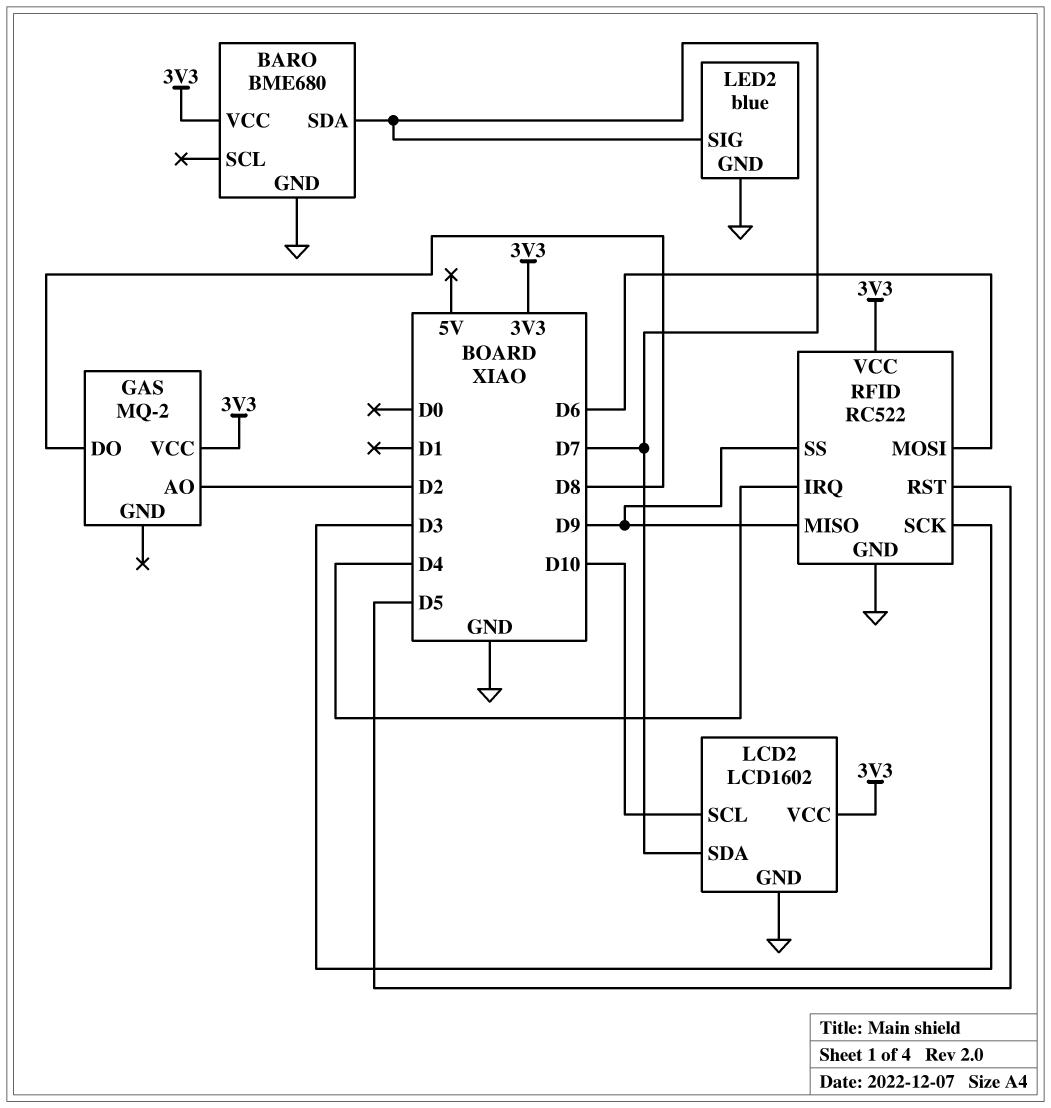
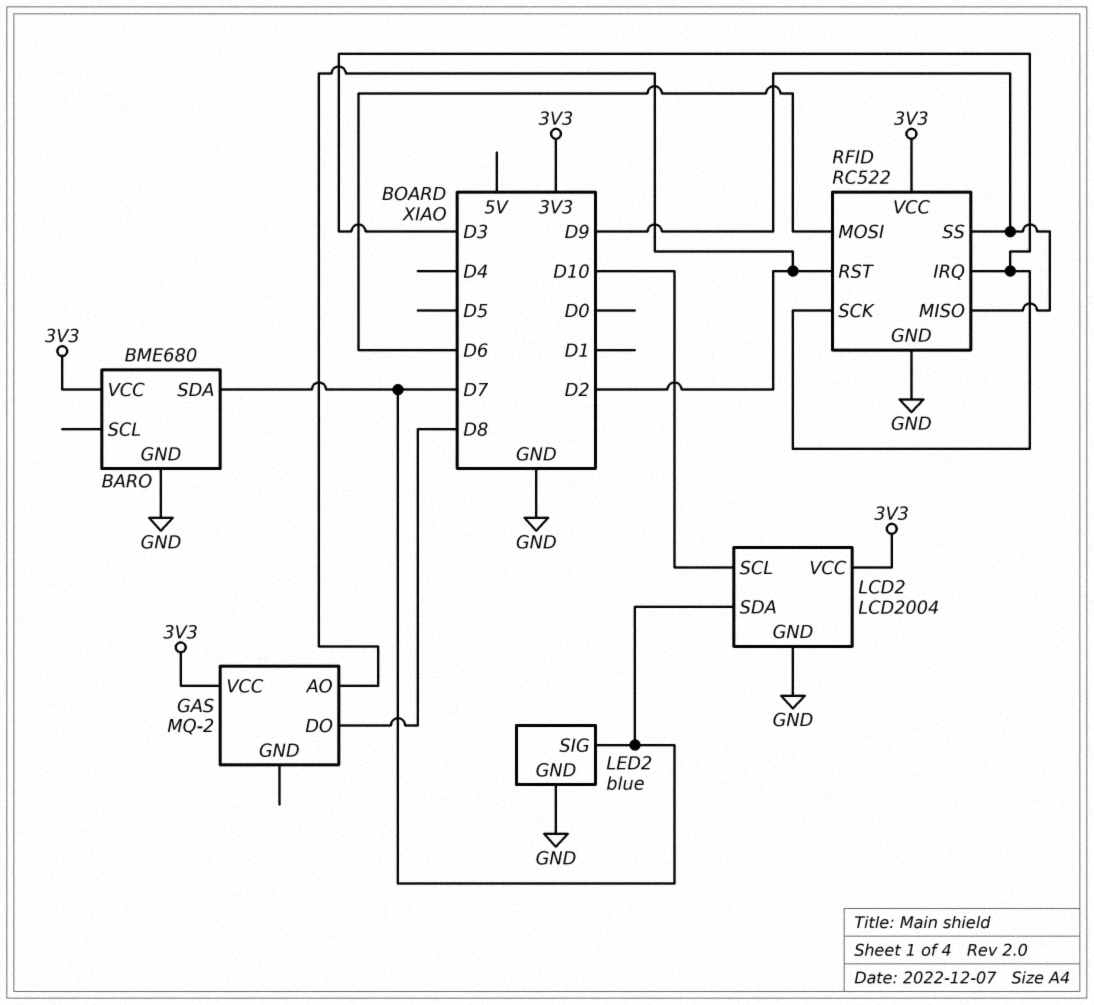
LCD2: LCD1602 -> LCD2004
RFID pin IRQ: D4 -> D3
RFID pin RST: D5 -> D2

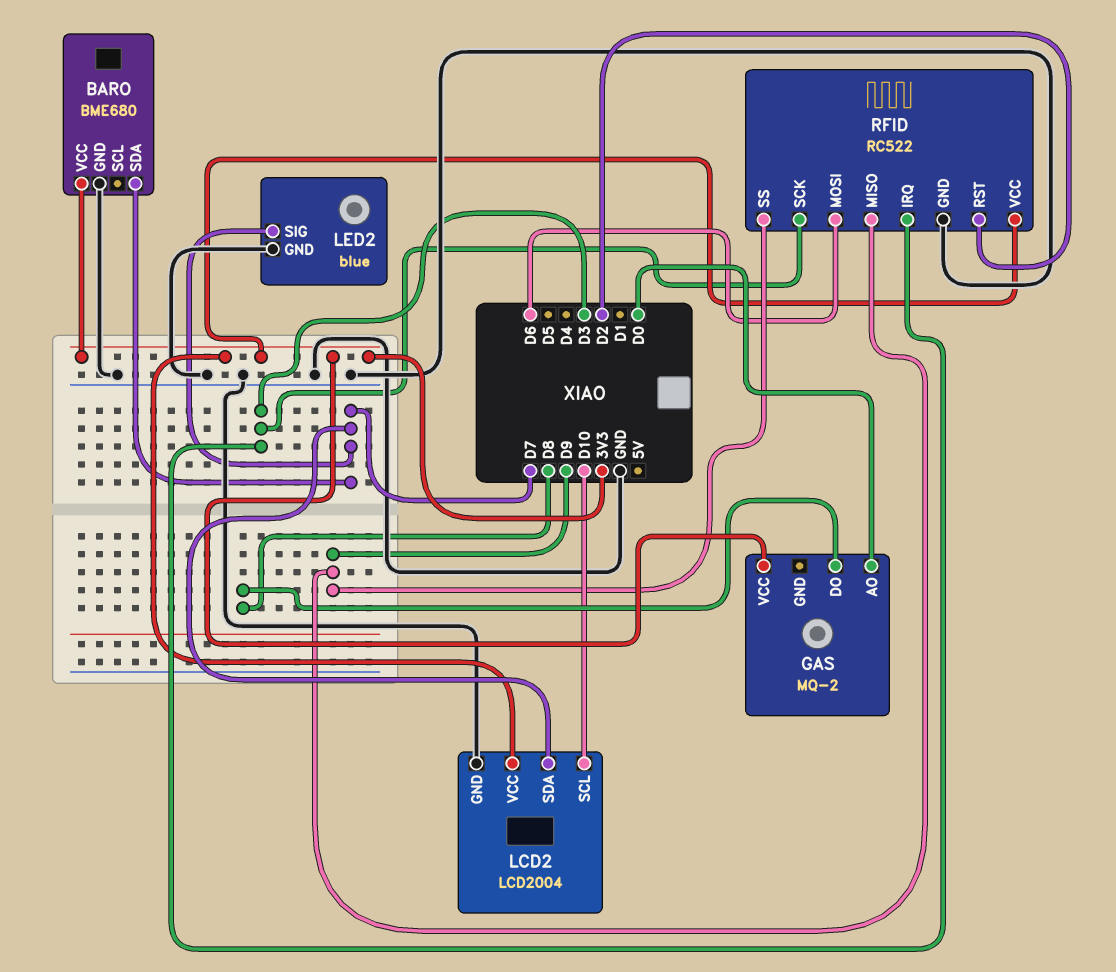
GAS pin AO: D2 -> D0

